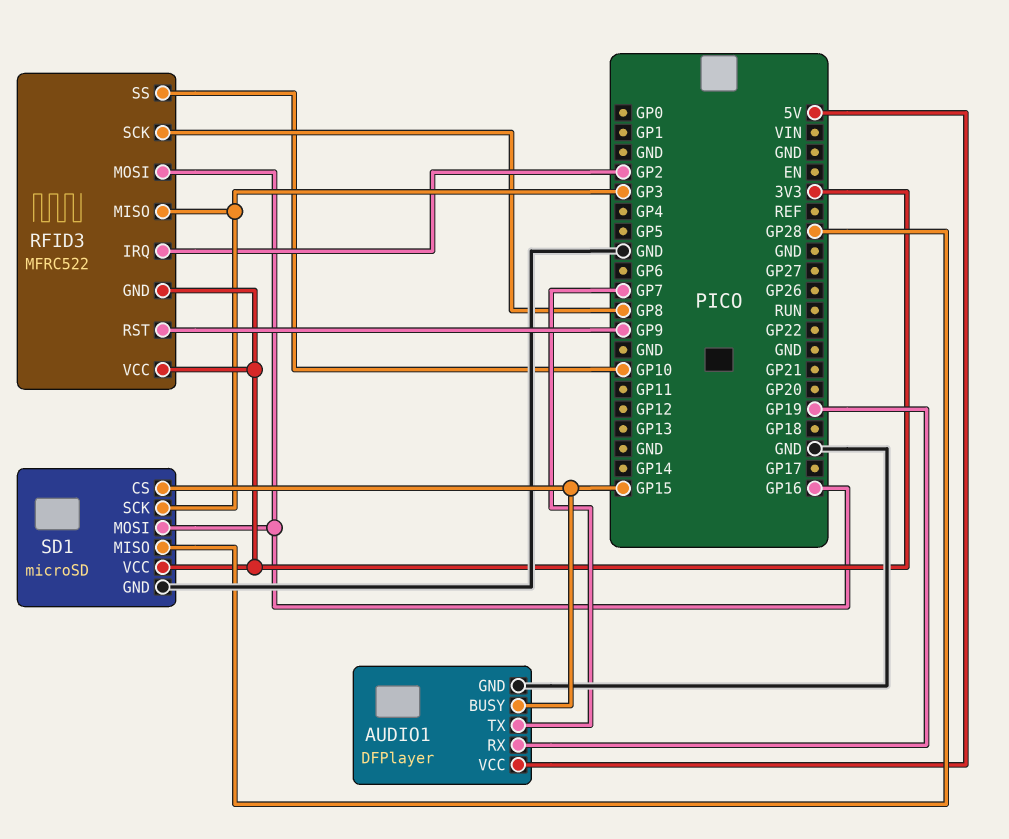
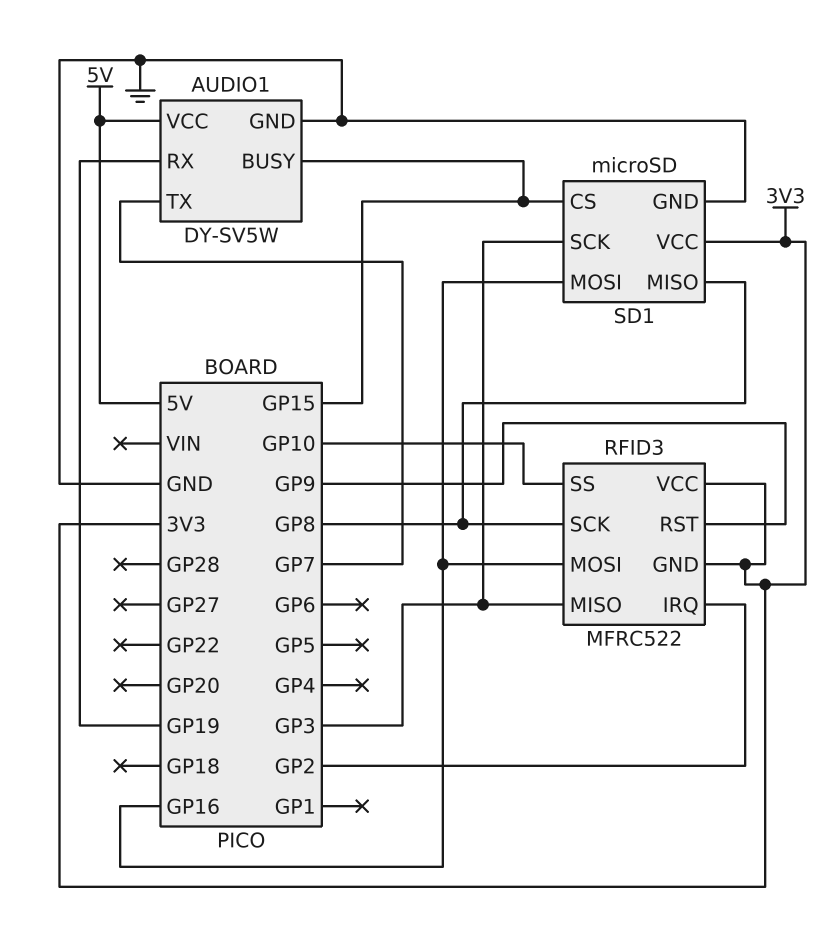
AUDIO1: DFPlayer -> DY-SV5W
SD1 pin MISO: GP28 -> GP8

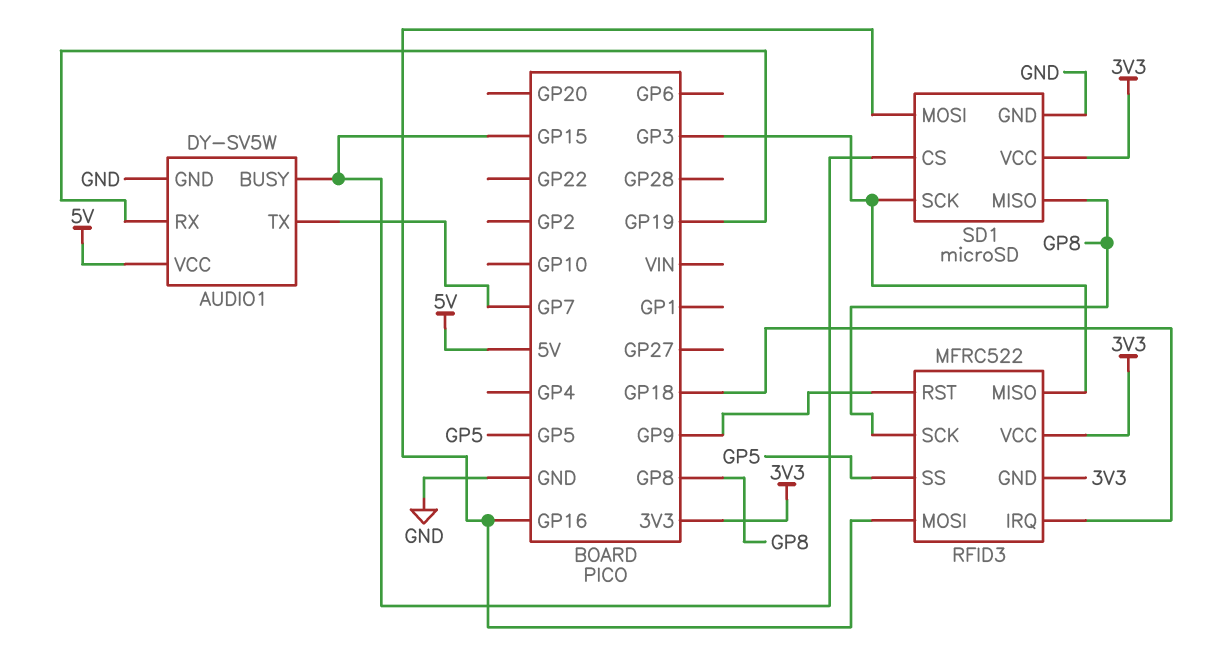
RFID3 pin IRQ: GP2 -> GP18
RFID3 pin SS: GP10 -> GP5

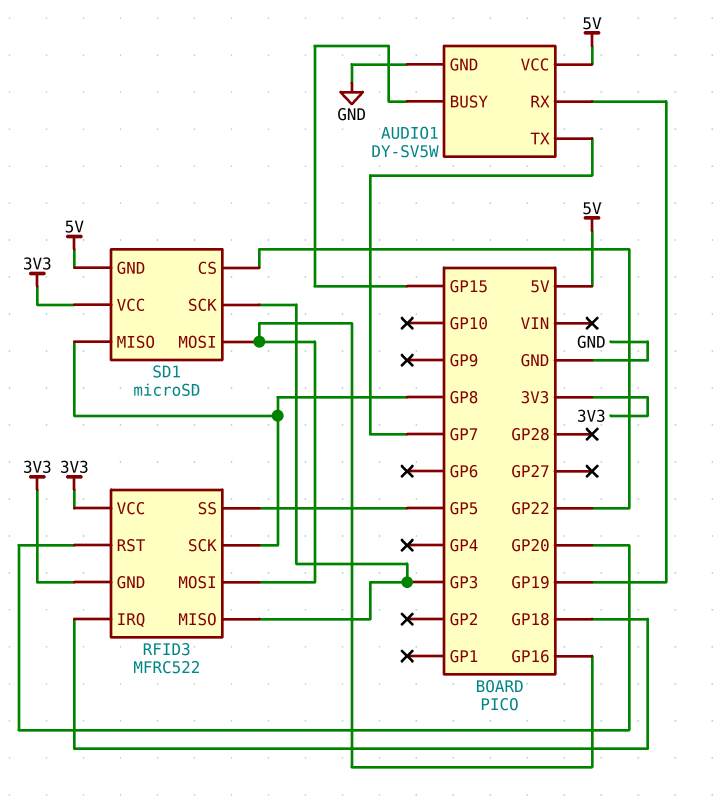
RFID3 pin RST: GP9 -> GP20
SD1 pin CS: GP15 -> GP22
SD1 pin GND: GND -> 5V

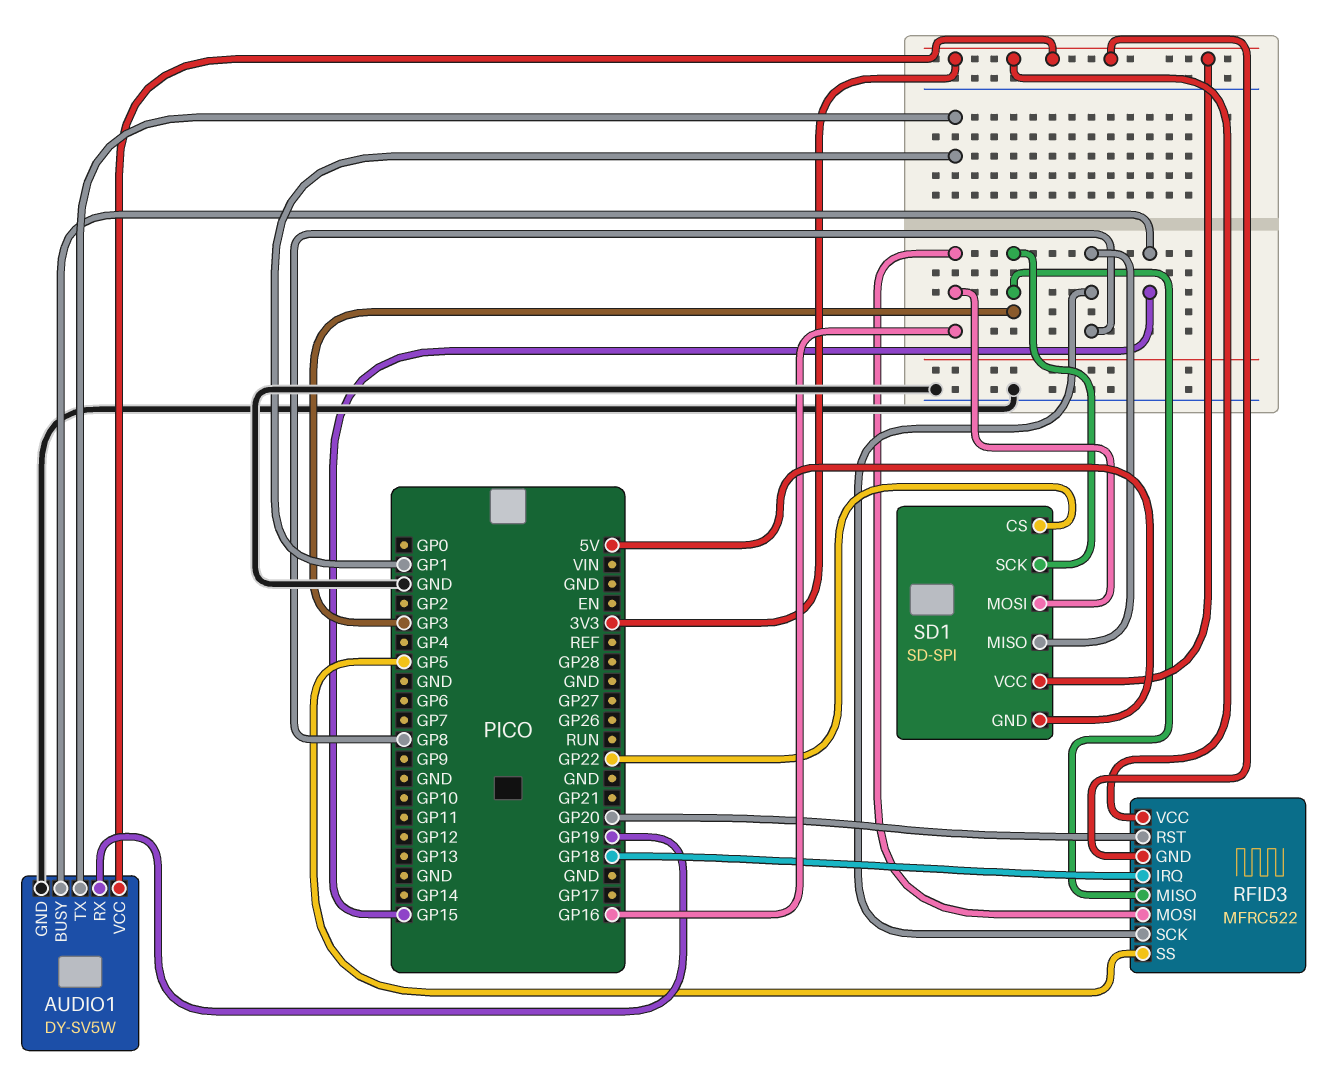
AUDIO1 pin TX: GP7 -> GP1
AUDIO1 pin VCC: 5V -> 3V3
SD1: microSD -> SD-SPI

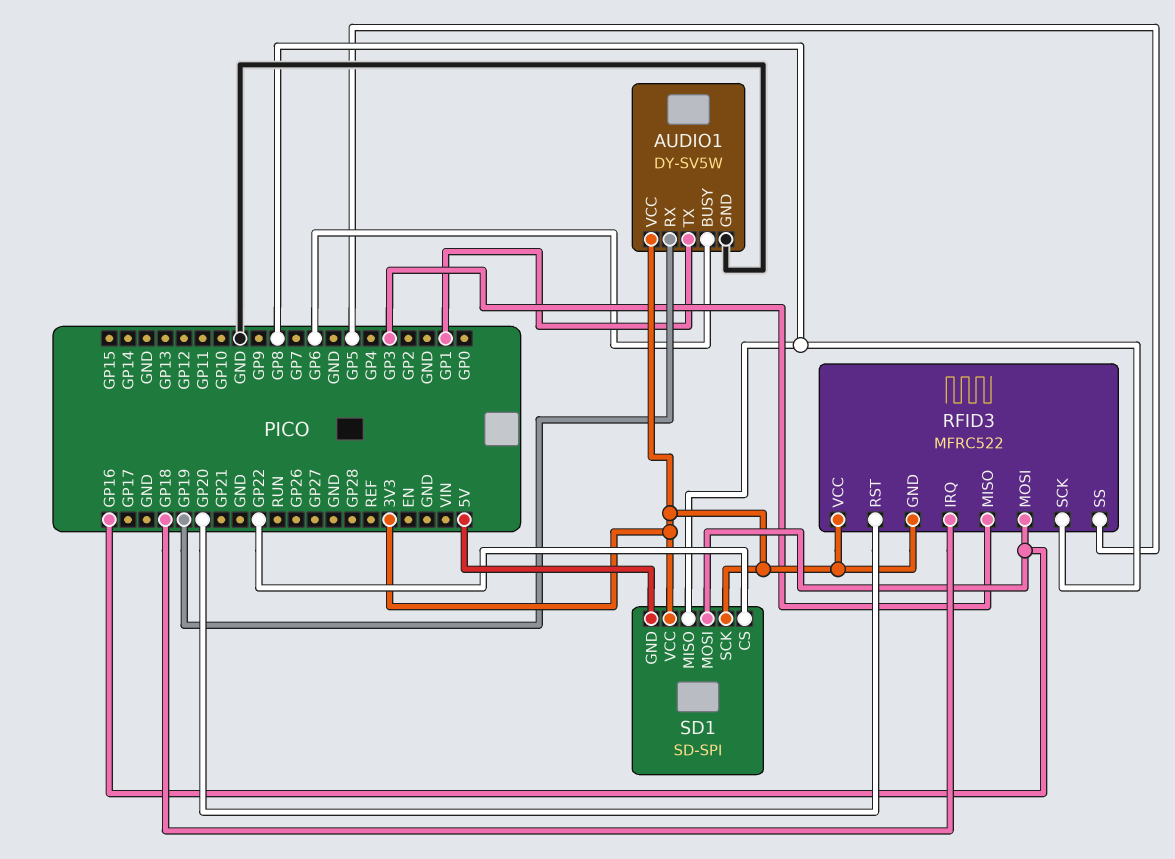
AUDIO1 pin BUSY: GP15 -> GP6
SD1 pin SCK: GP3 -> 3V3

